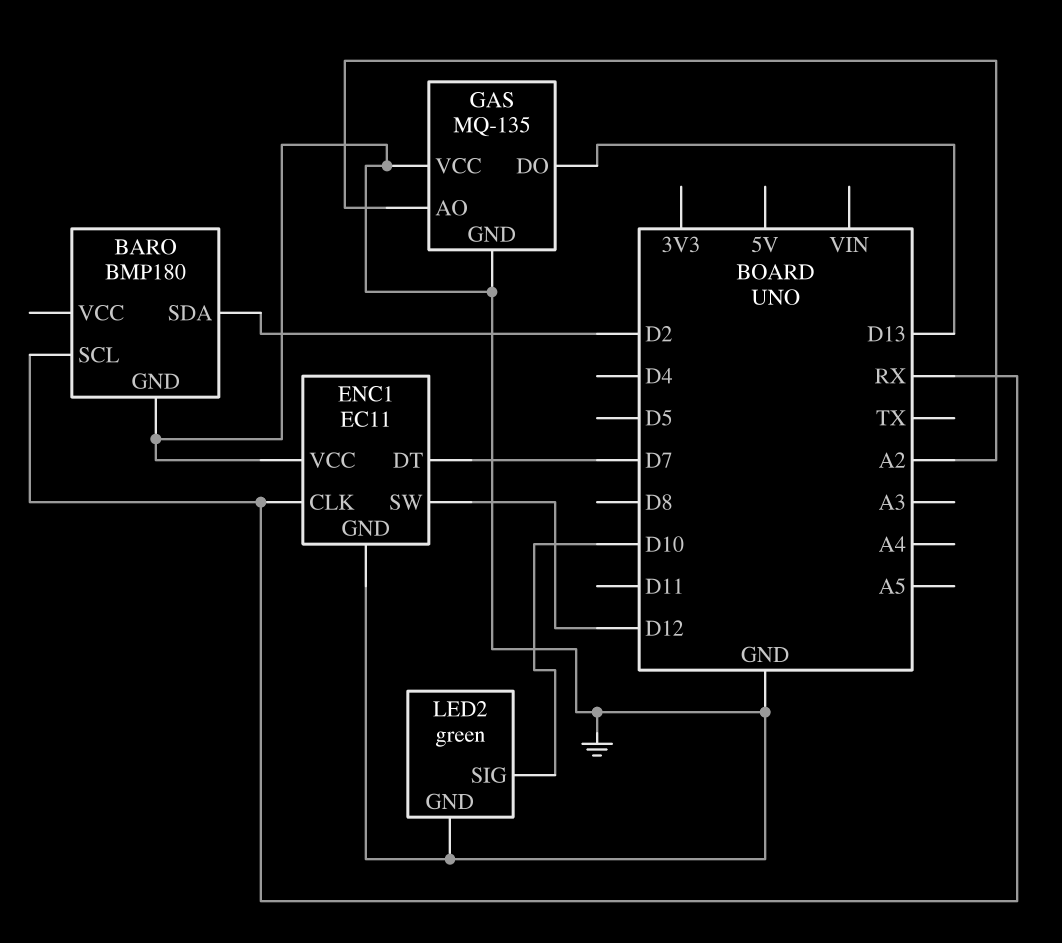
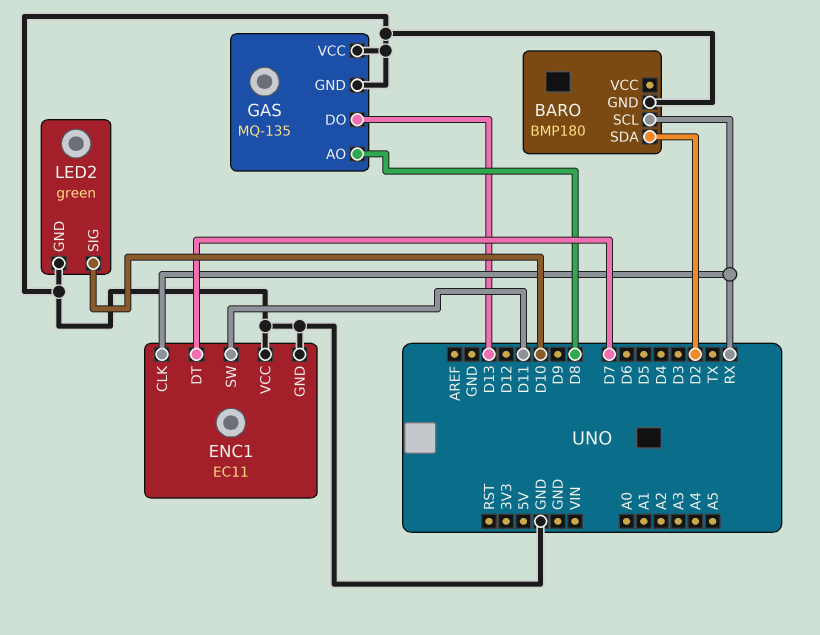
ENC1 pin SW: D12 -> D11
GAS pin AO: A2 -> D8

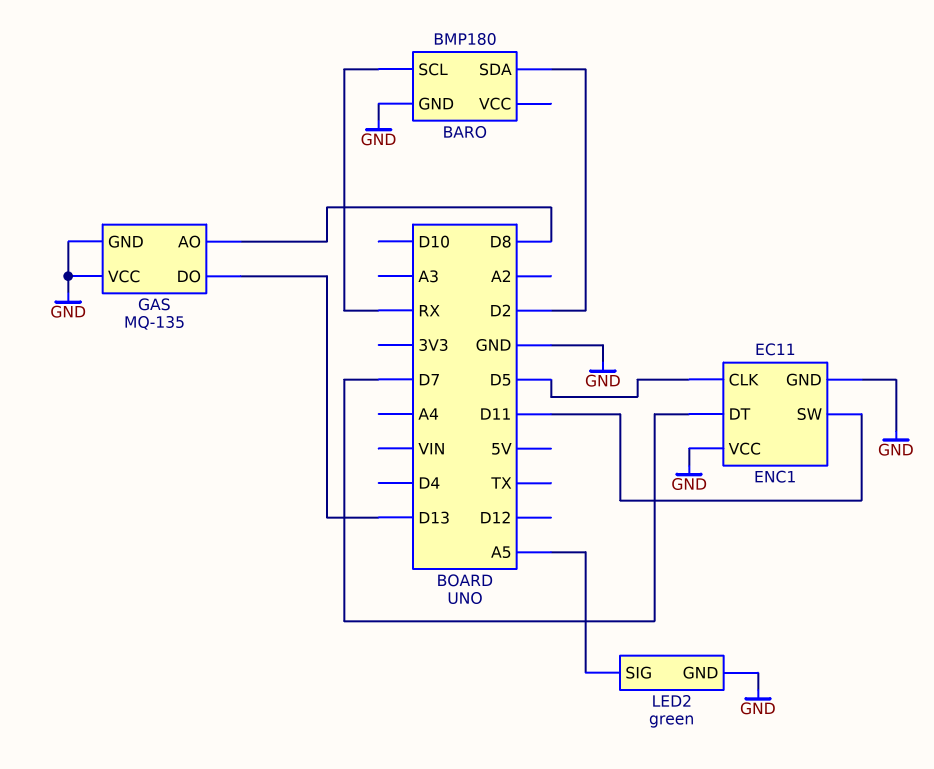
ENC1 pin CLK: RX -> D5
LED2 pin SIG: D10 -> A5

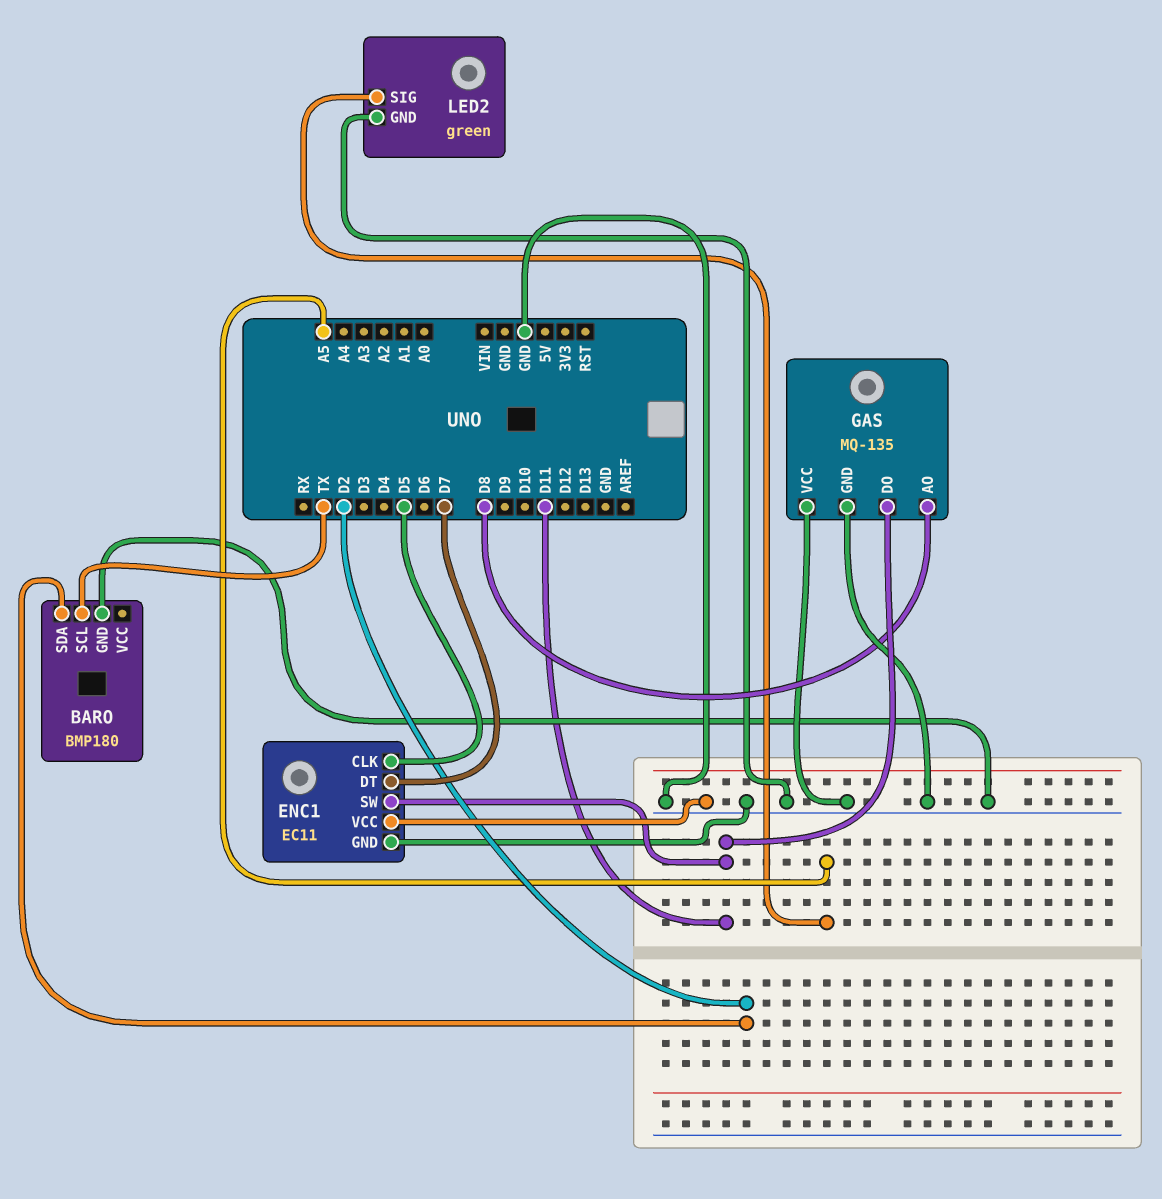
BARO pin SCL: RX -> TX
GAS pin DO: D13 -> D11

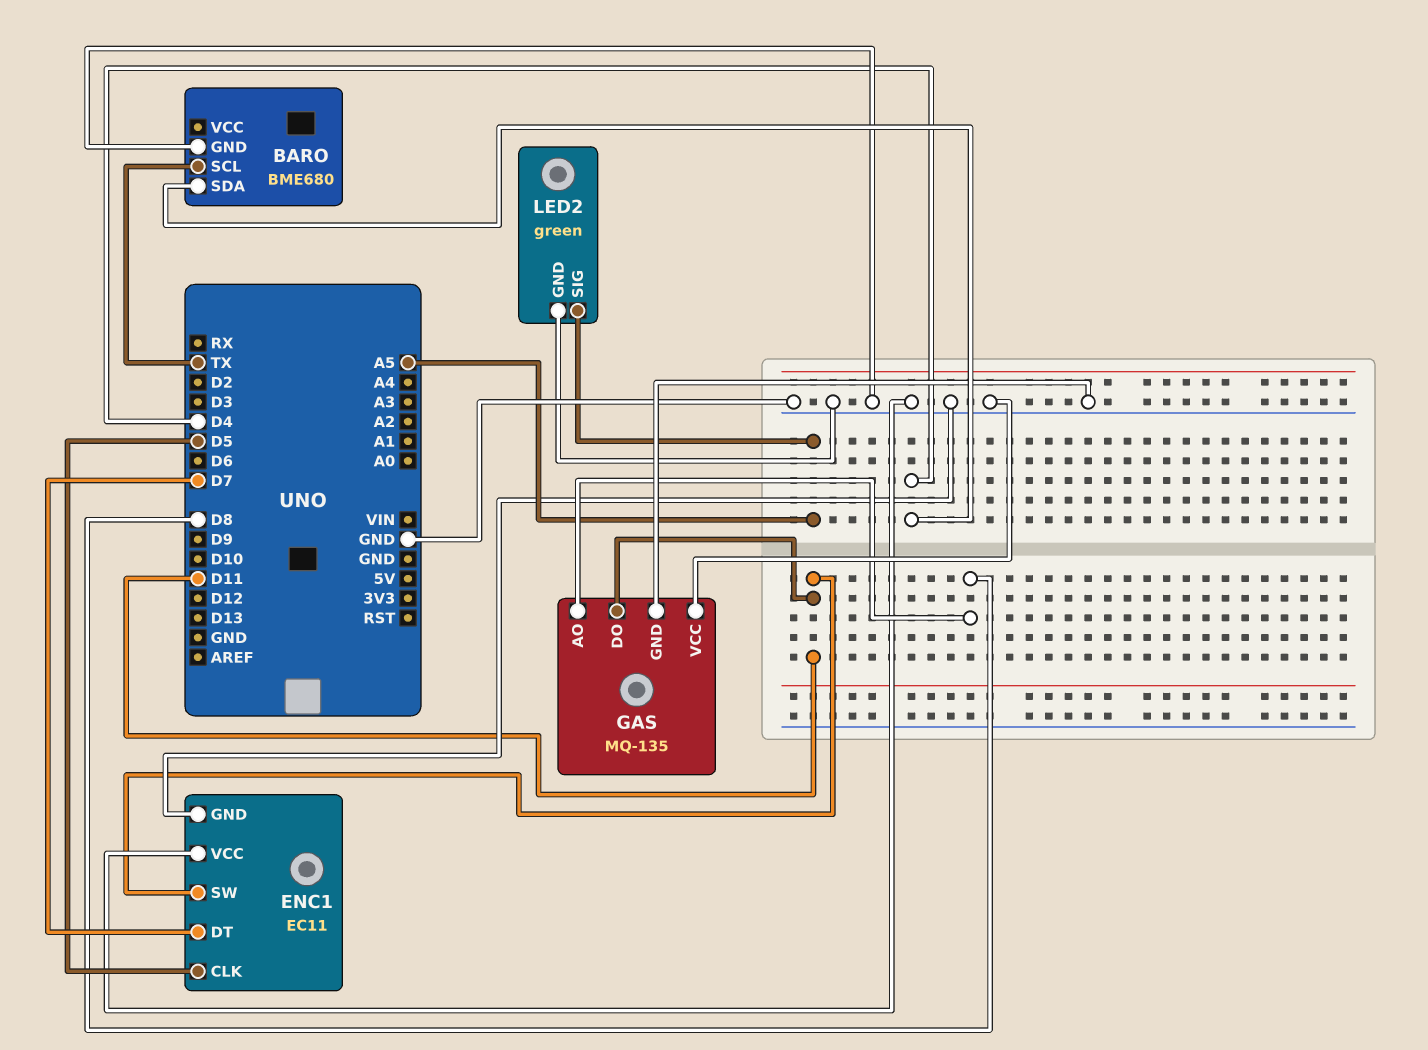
BARO: BMP180 -> BME680
BARO pin SDA: D2 -> D4

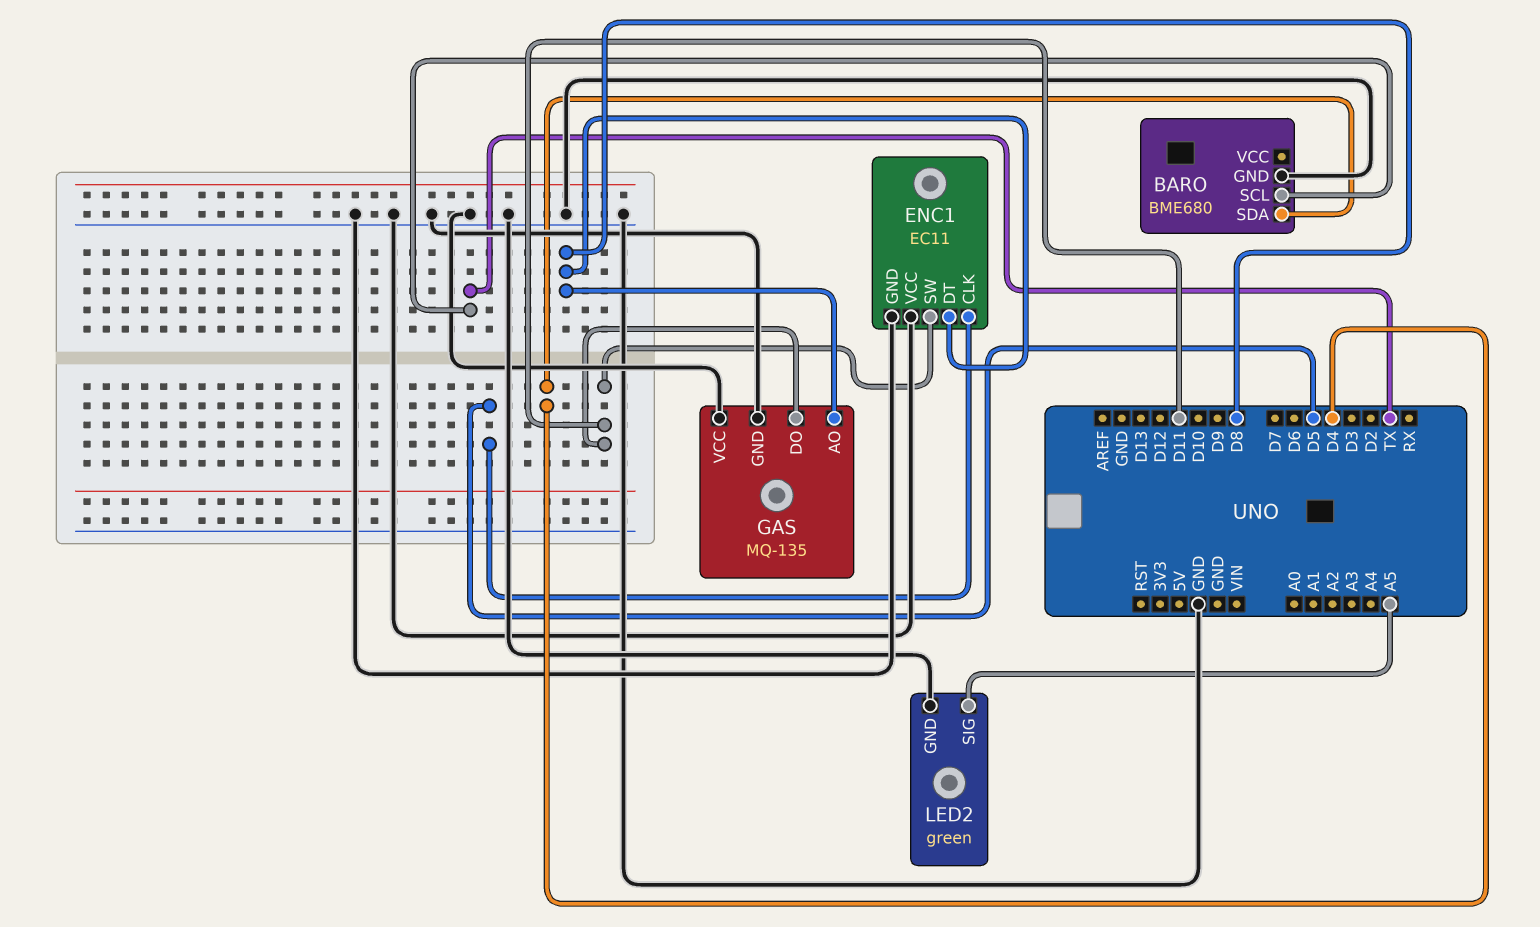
ENC1 pin DT: D7 -> D8

